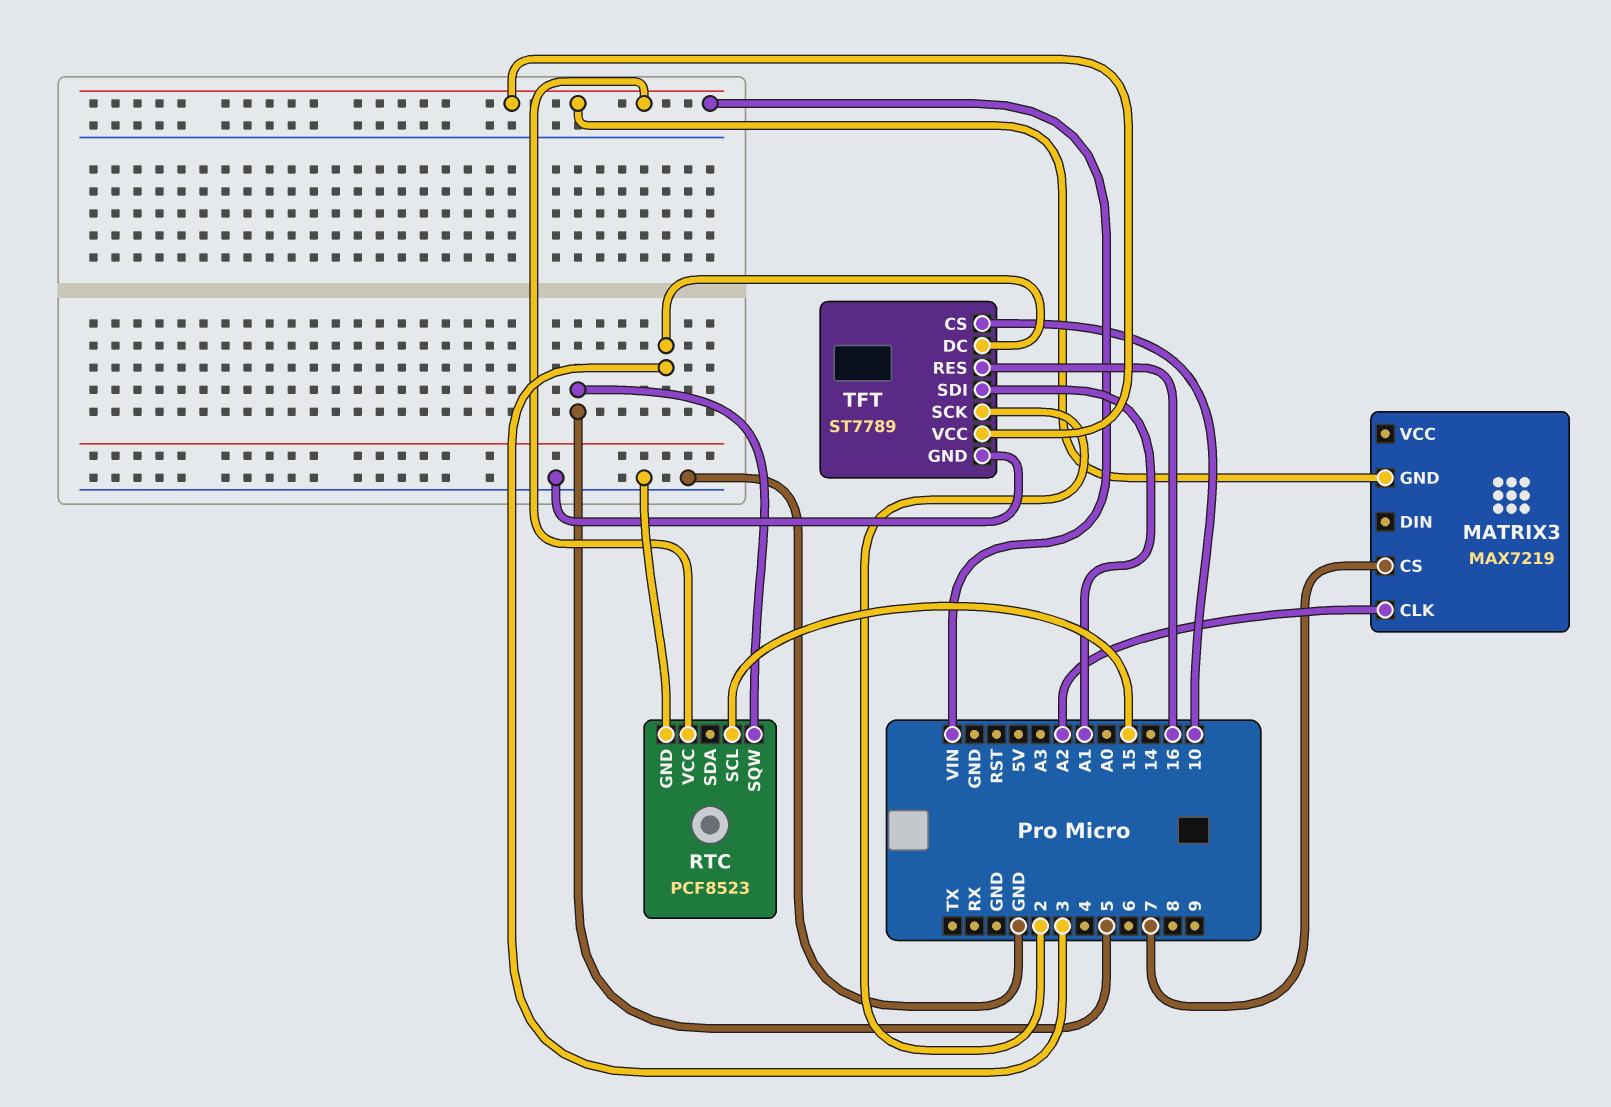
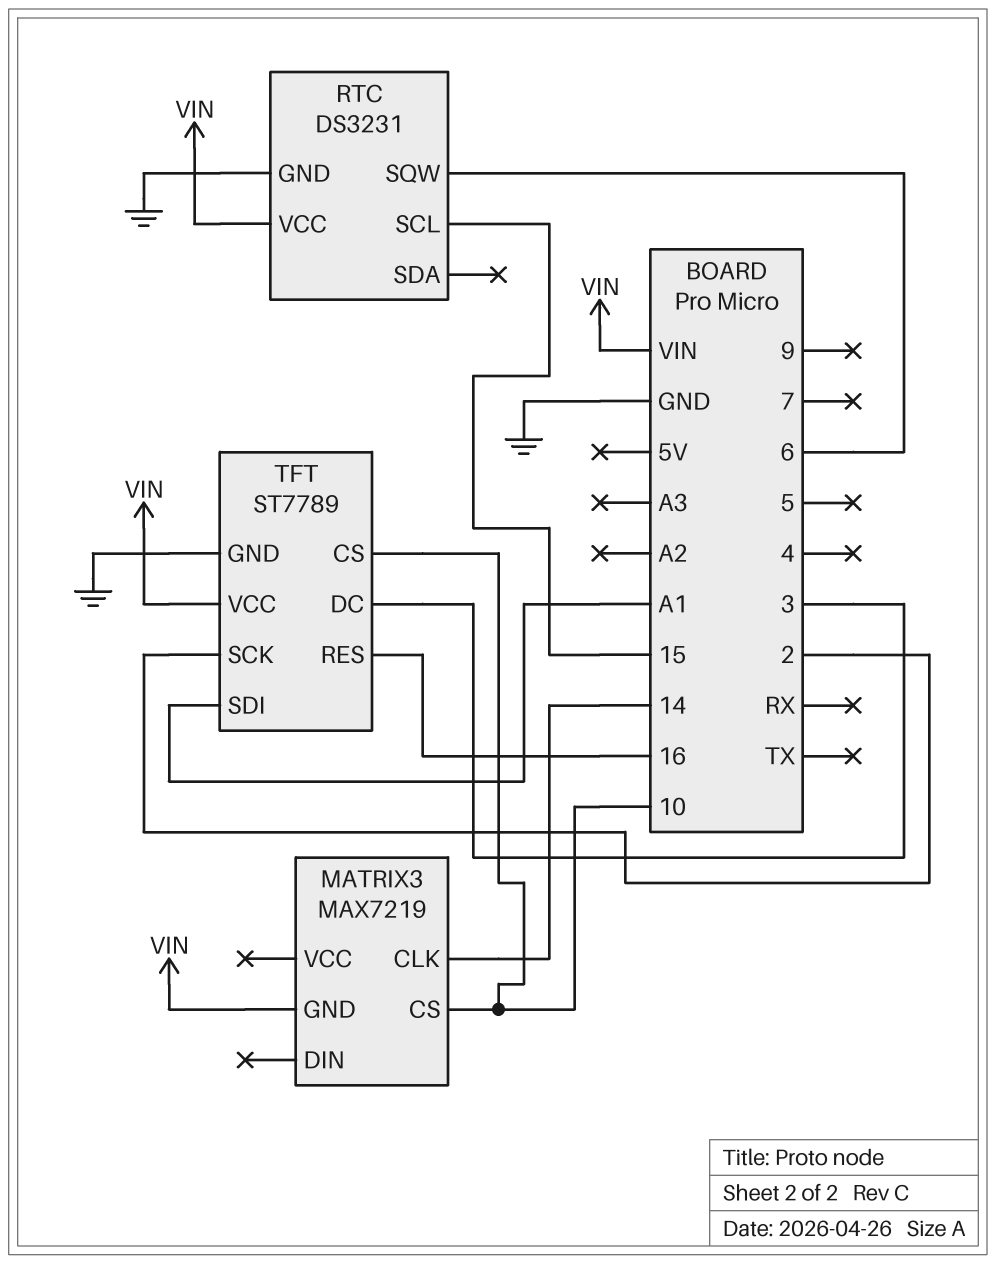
MATRIX3 pin CLK: A2 -> 14
MATRIX3 pin CS: 7 -> 10
RTC: PCF8523 -> DS3231
RTC pin SQW: 5 -> 6

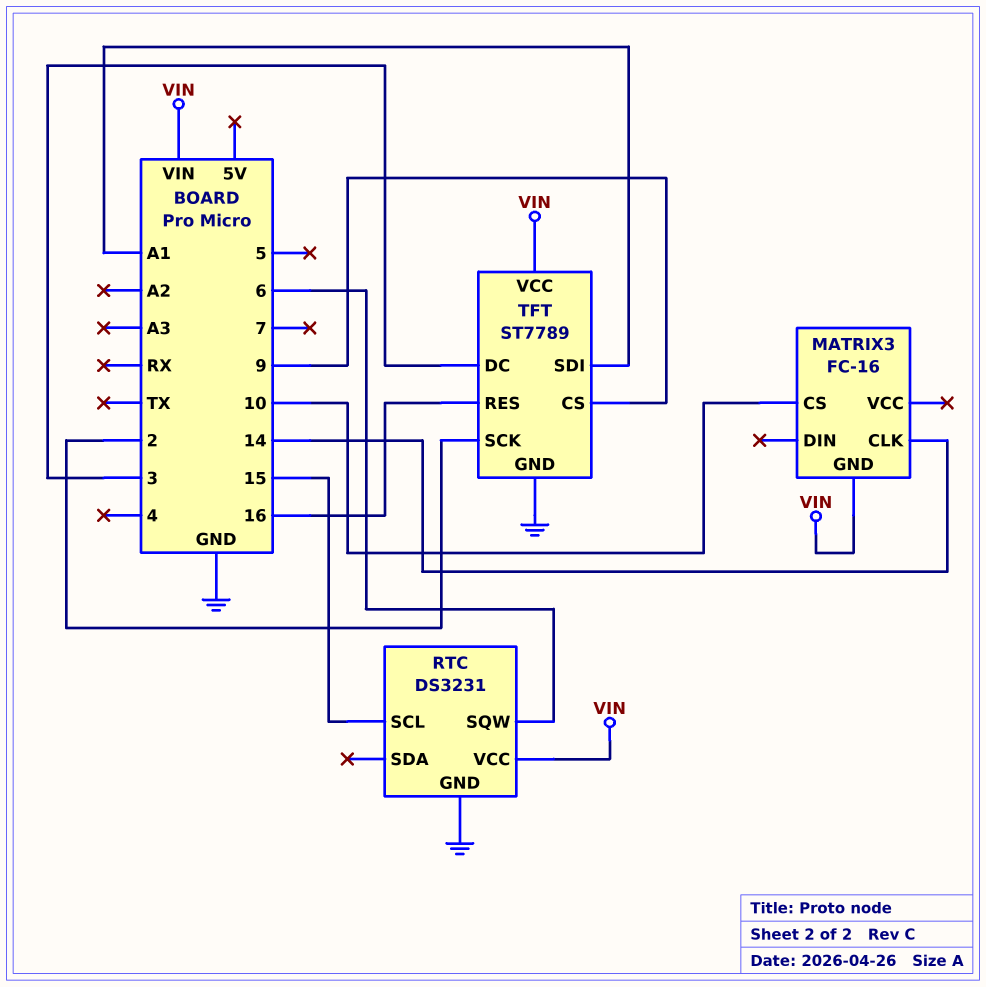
MATRIX3: MAX7219 -> FC-16
TFT pin CS: 10 -> 9

